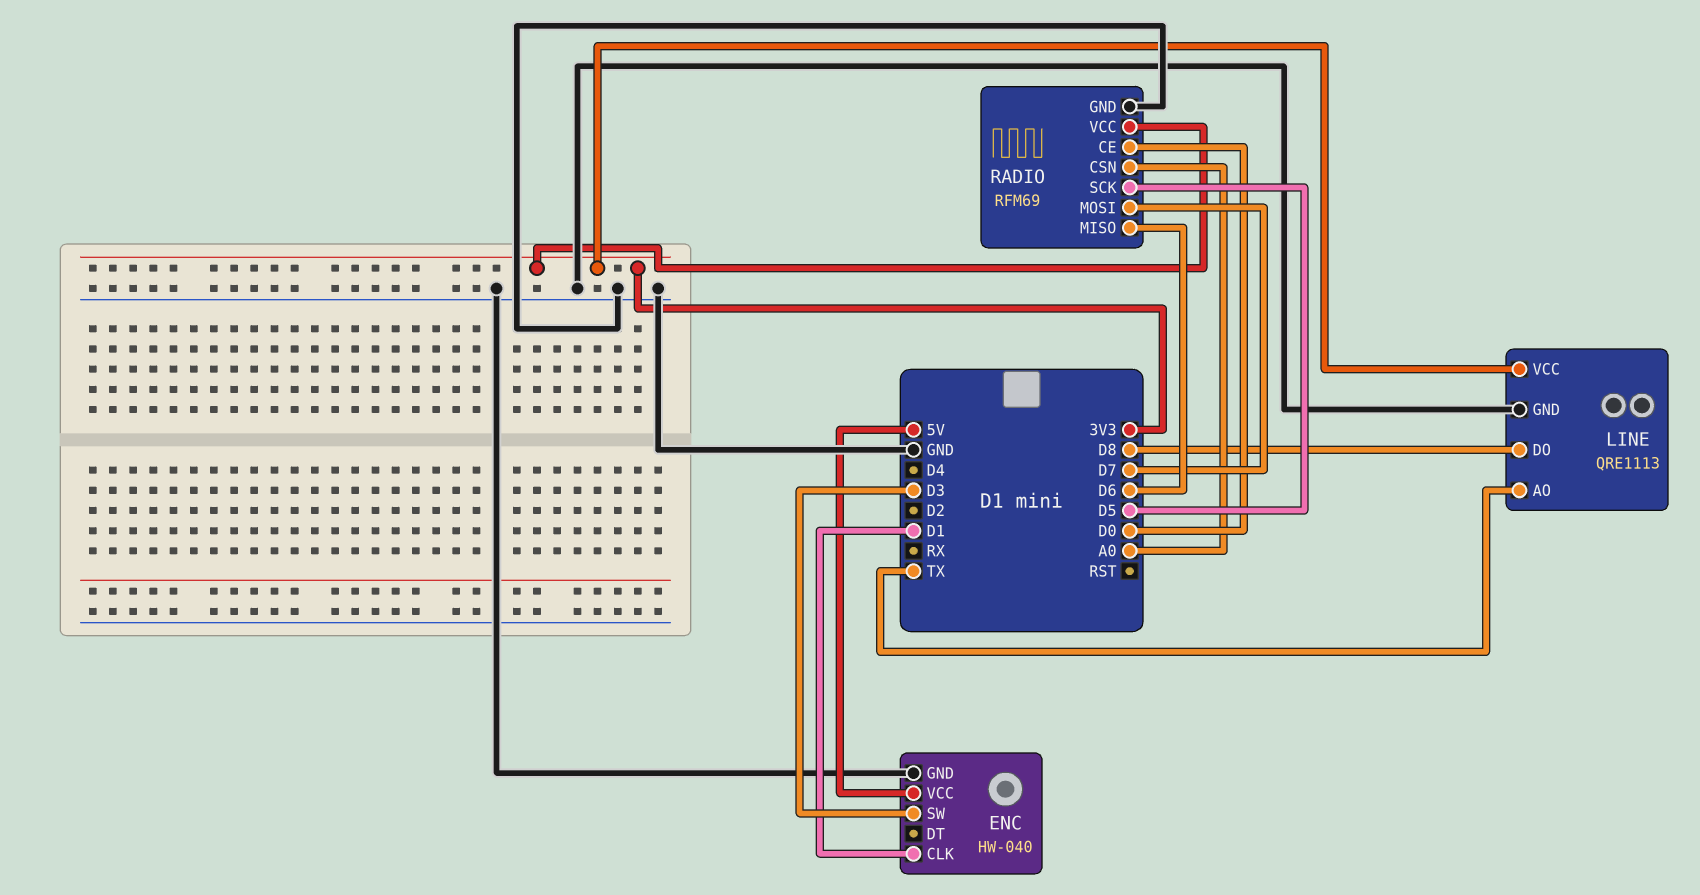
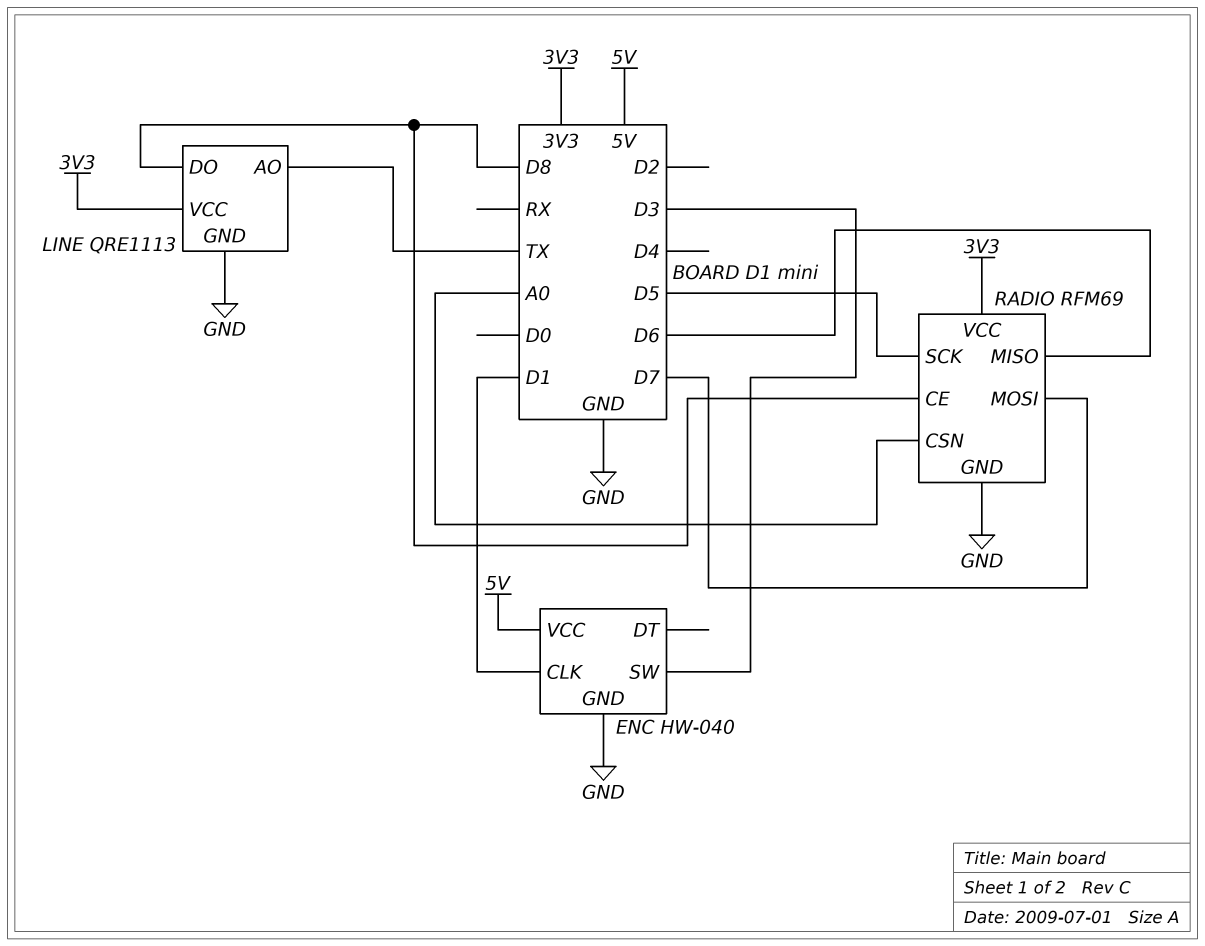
RADIO pin CE: D0 -> D8

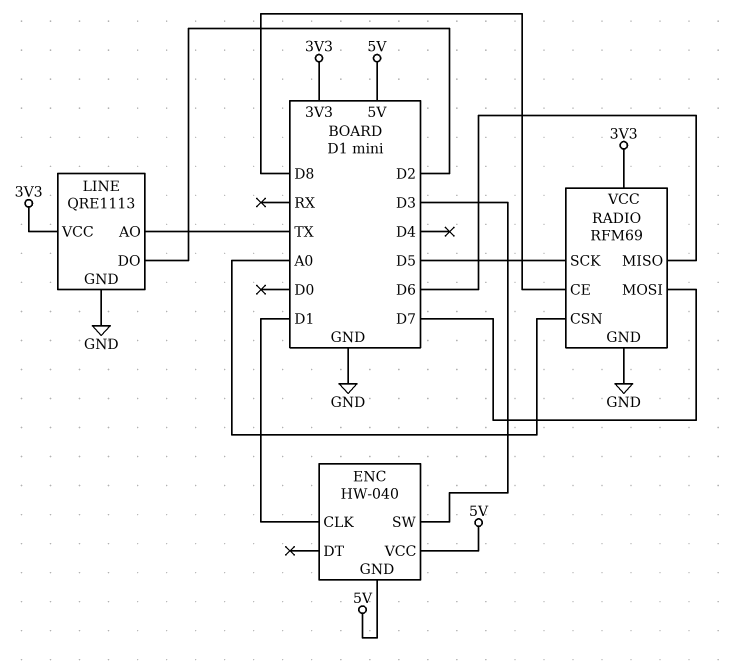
ENC pin GND: GND -> 5V
LINE pin DO: D8 -> D2

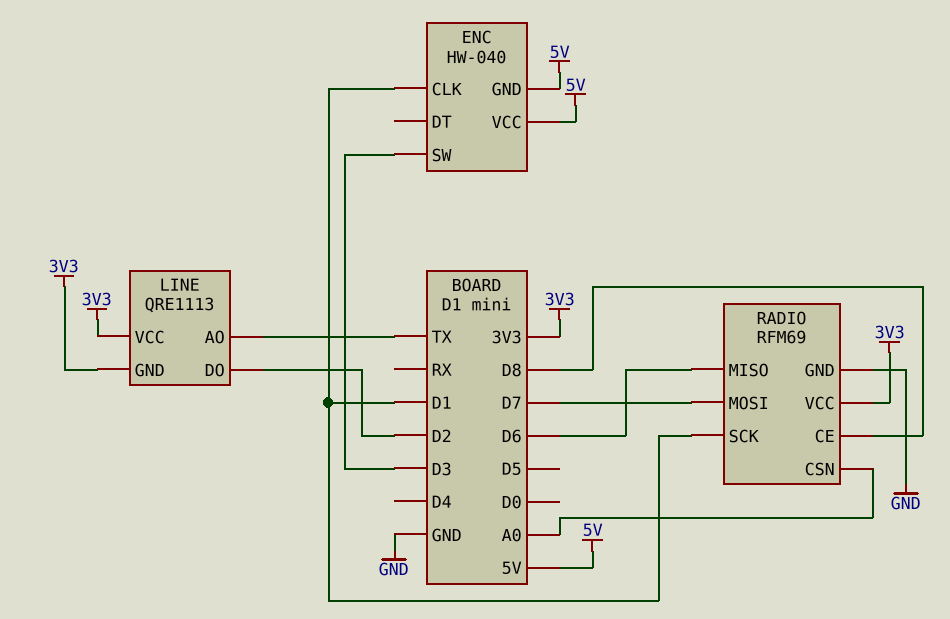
LINE pin GND: GND -> 3V3
RADIO pin SCK: D5 -> D1

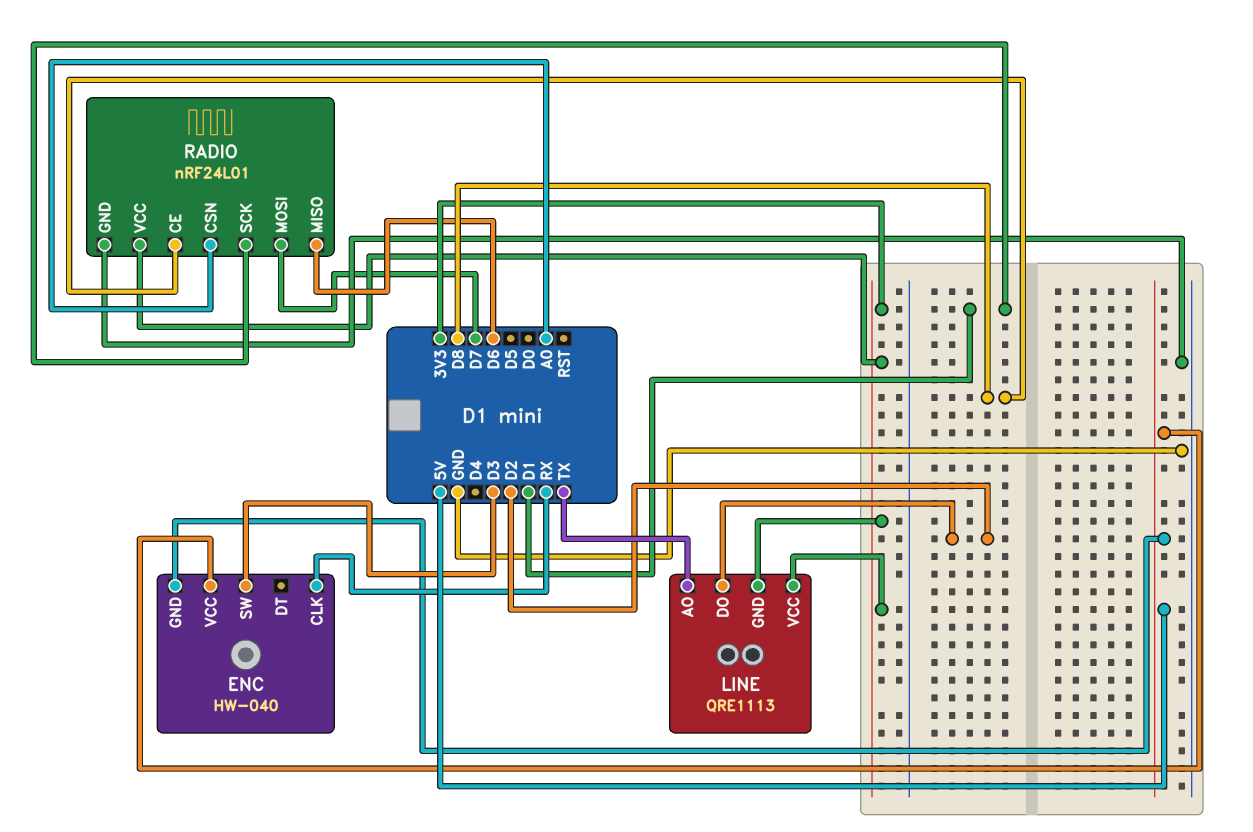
ENC pin CLK: D1 -> RX
RADIO: RFM69 -> nRF24L01

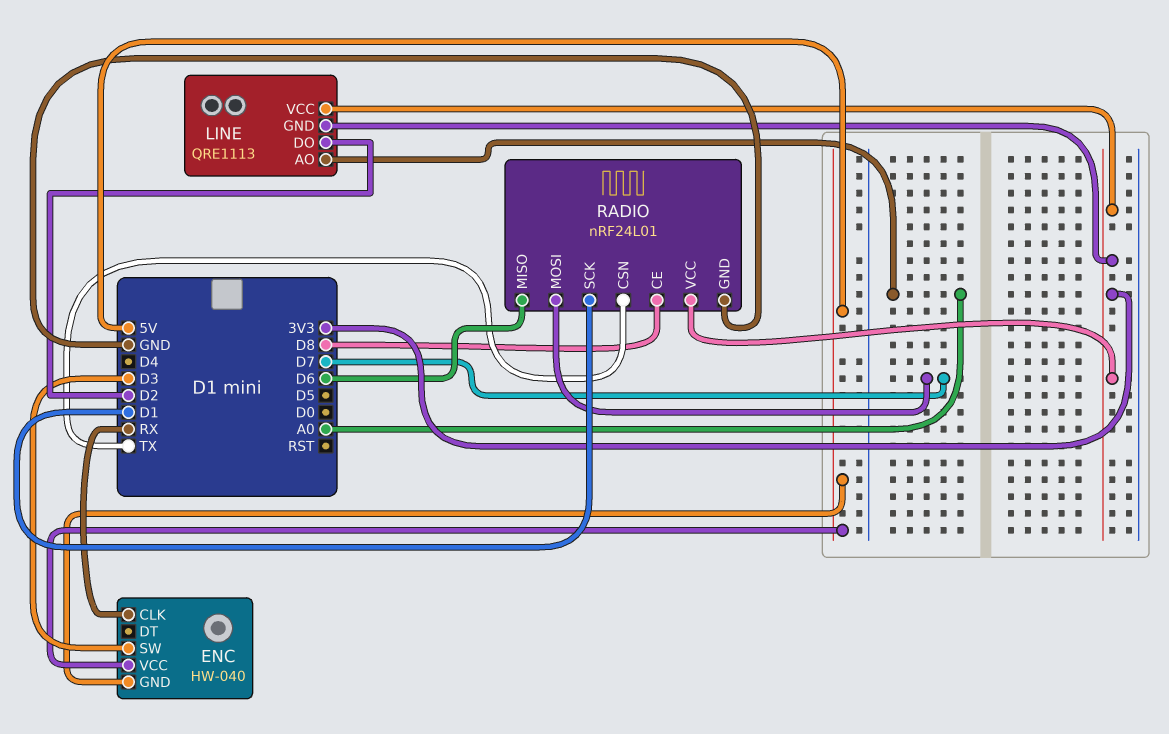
LINE pin AO: TX -> A0
RADIO pin CSN: A0 -> TX

